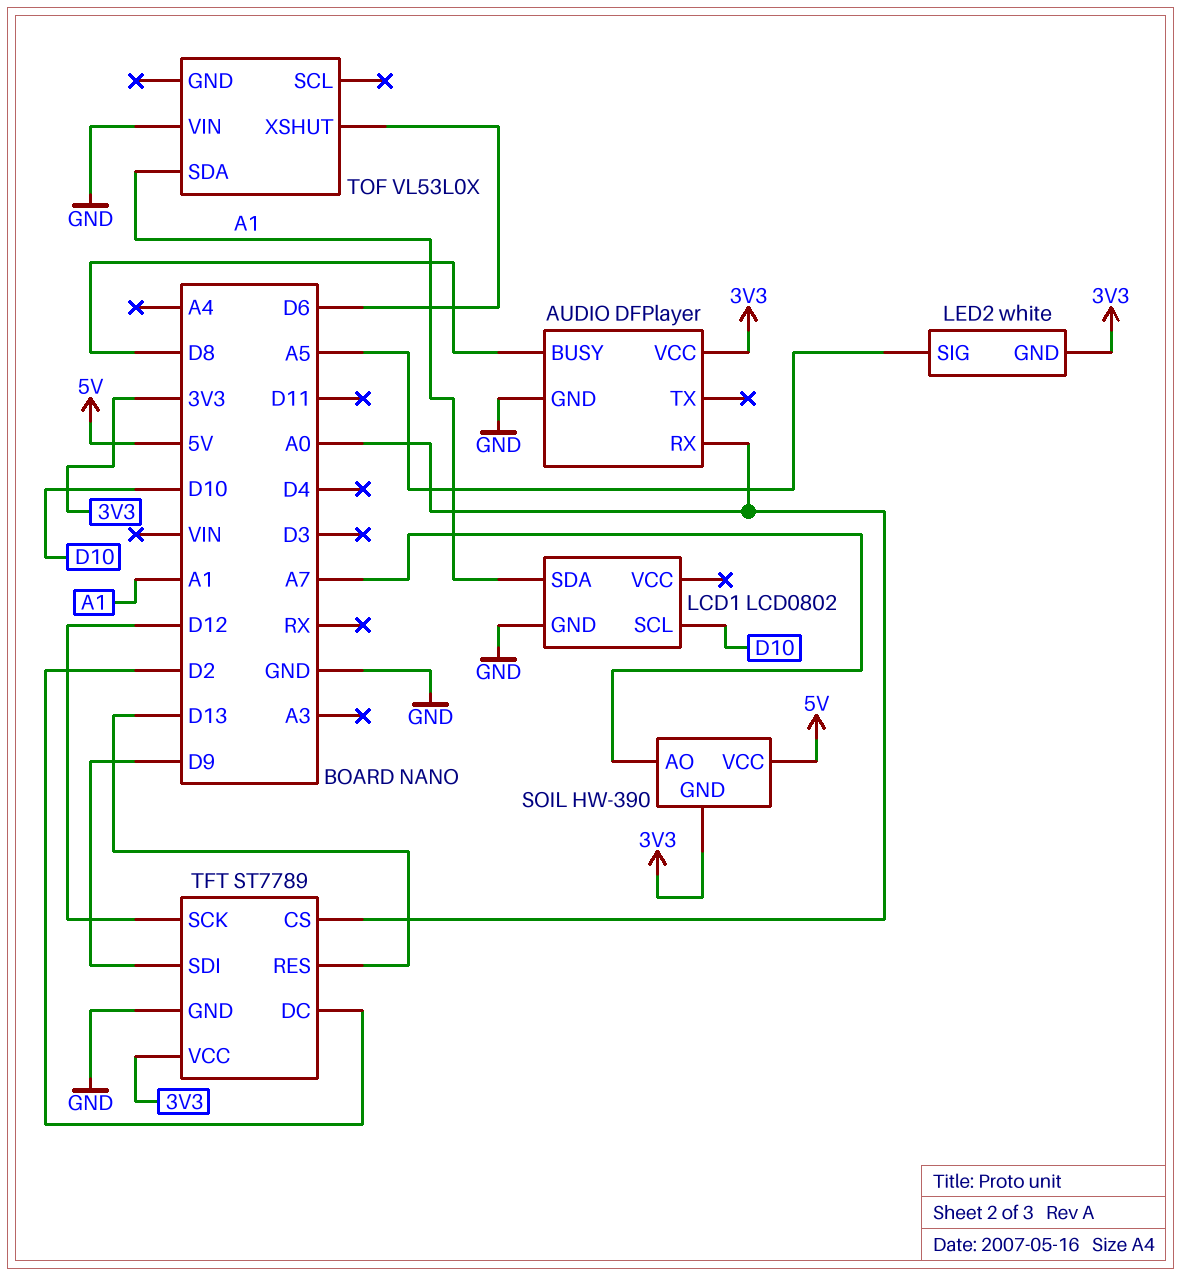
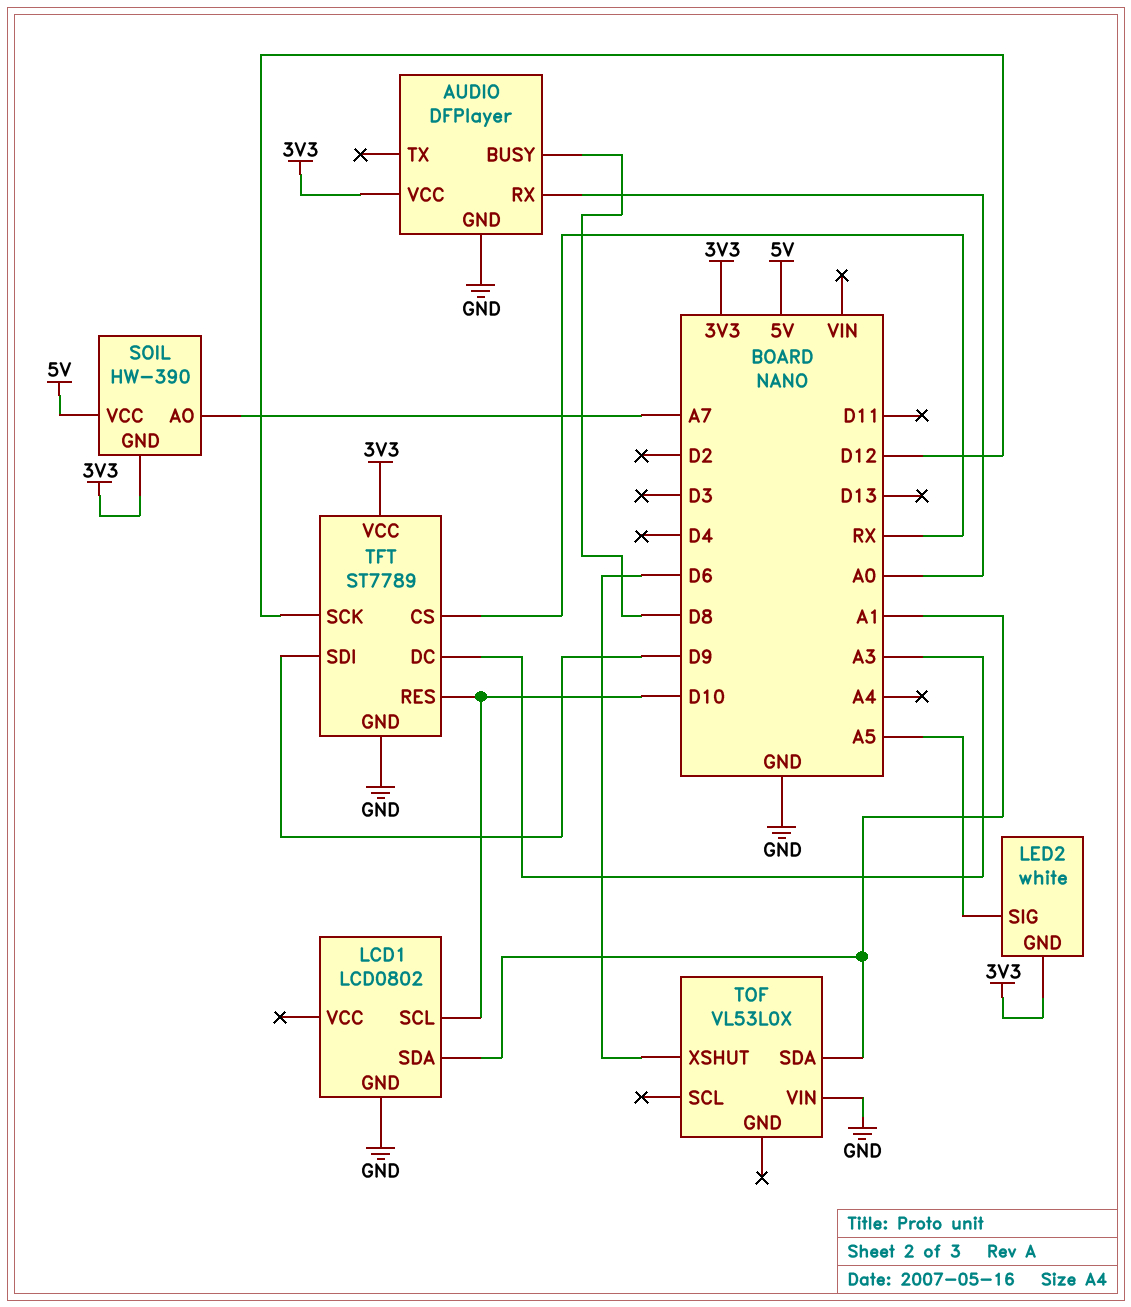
TFT pin CS: A0 -> RX
TFT pin DC: D2 -> A3
TFT pin RES: D13 -> D10

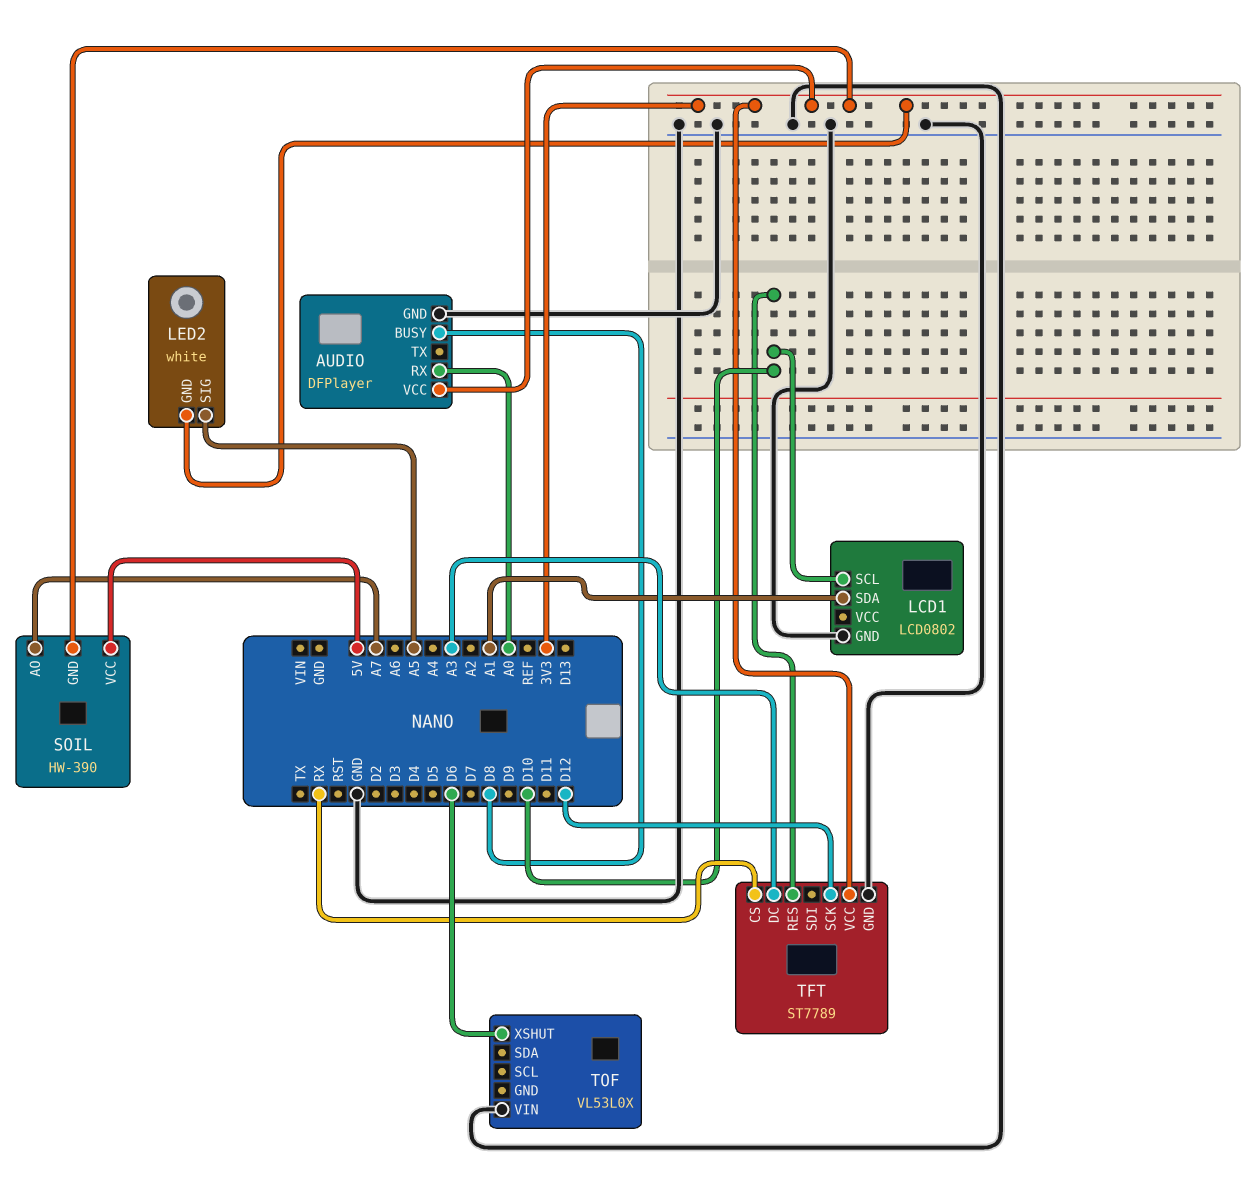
TFT pin SDI: D9 -> none
TOF pin SDA: A1 -> none

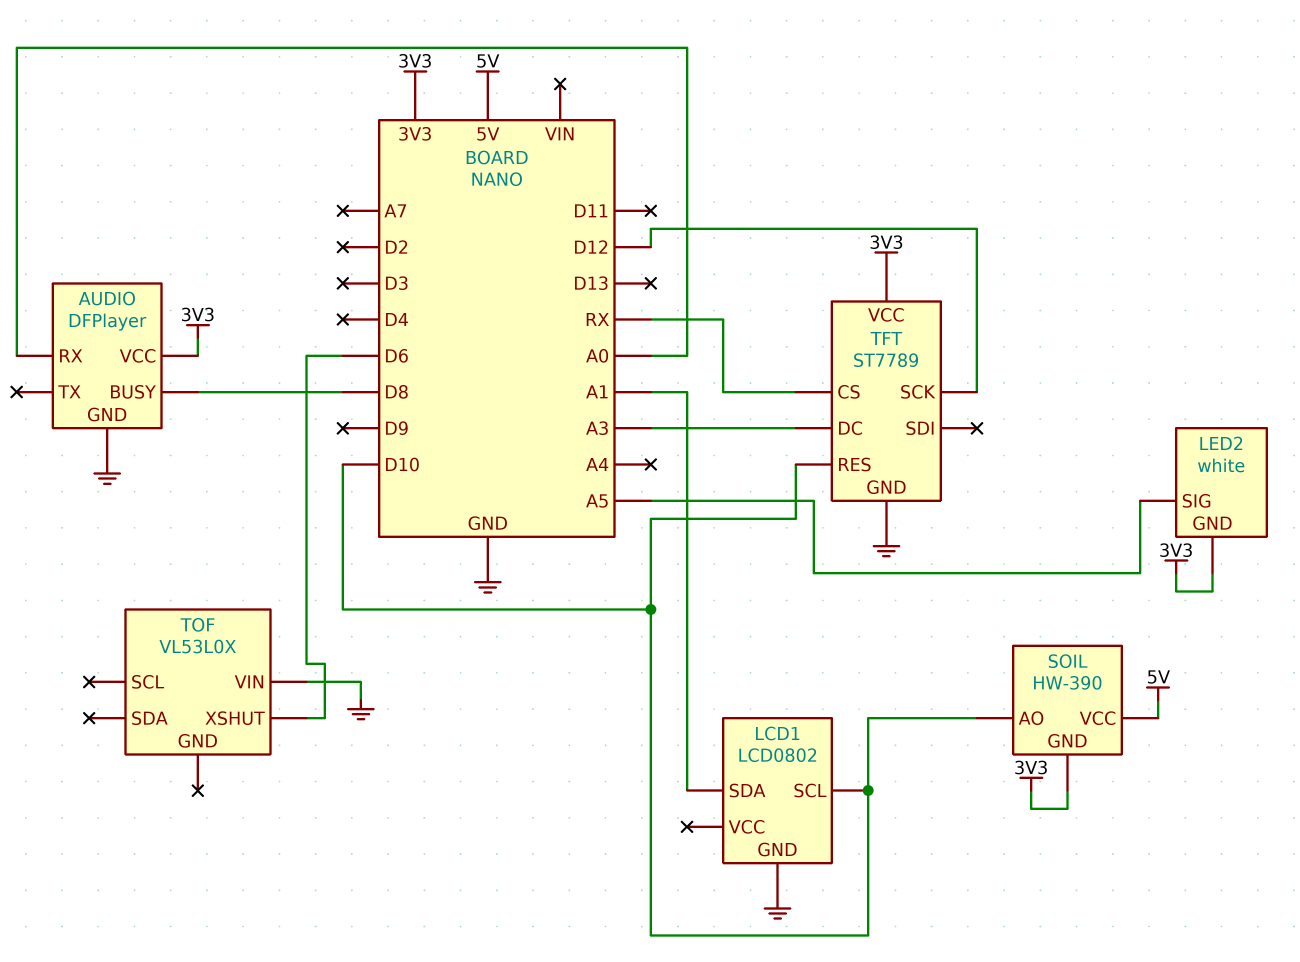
SOIL pin AO: A7 -> D10

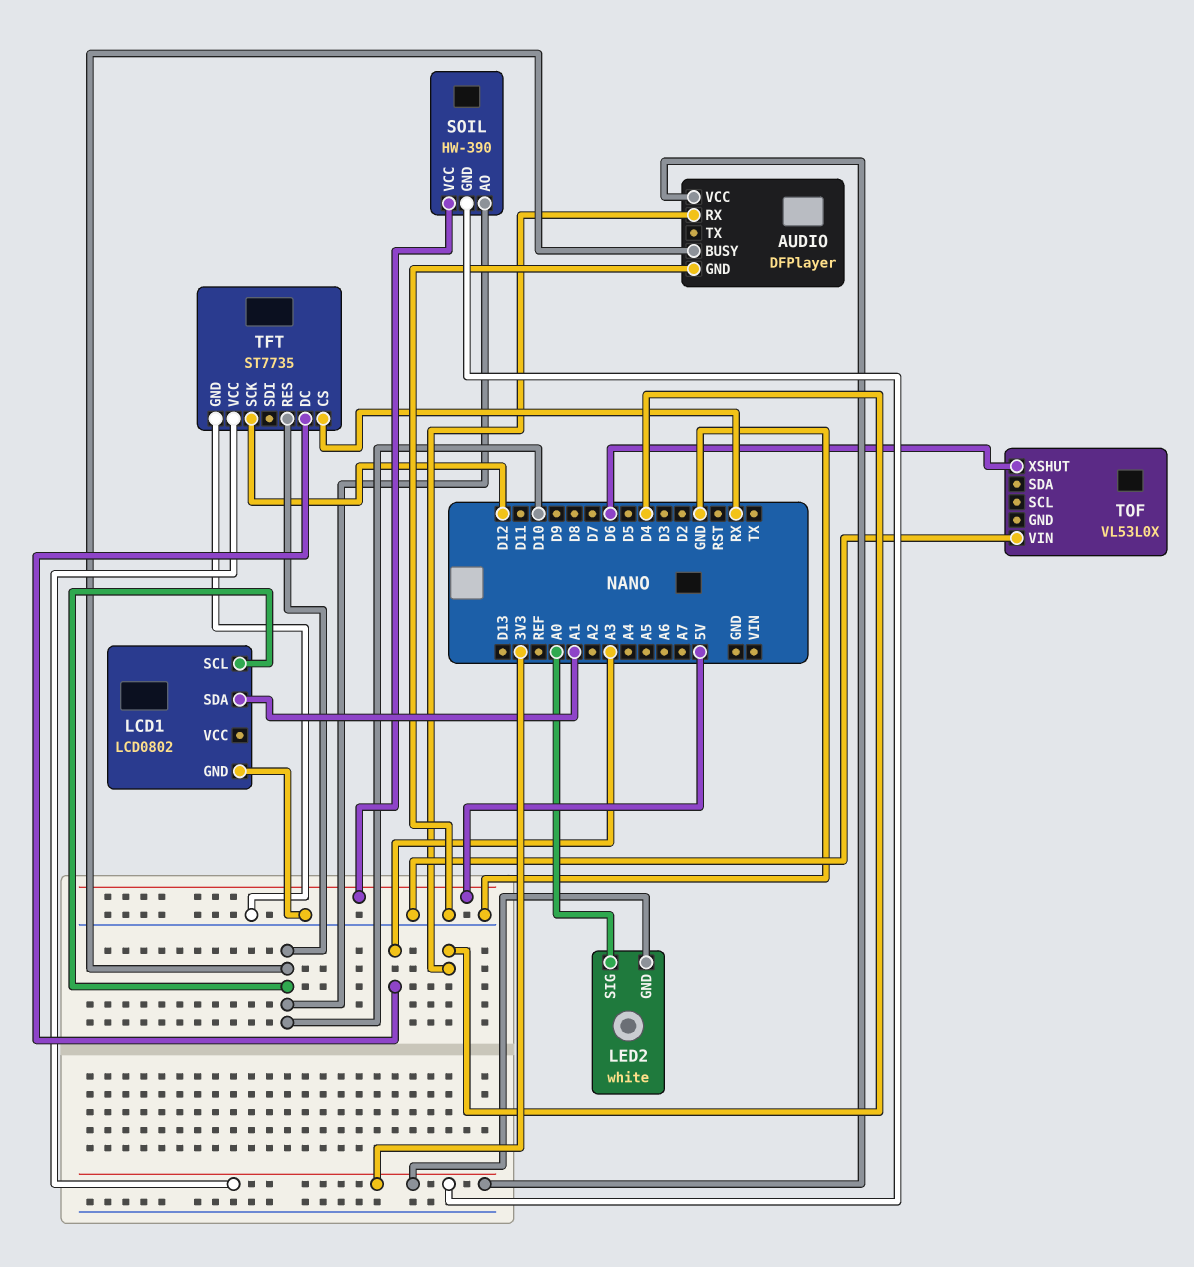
AUDIO pin BUSY: D8 -> D10
AUDIO pin RX: A0 -> D4
LED2 pin SIG: A5 -> A0
TFT: ST7789 -> ST7735

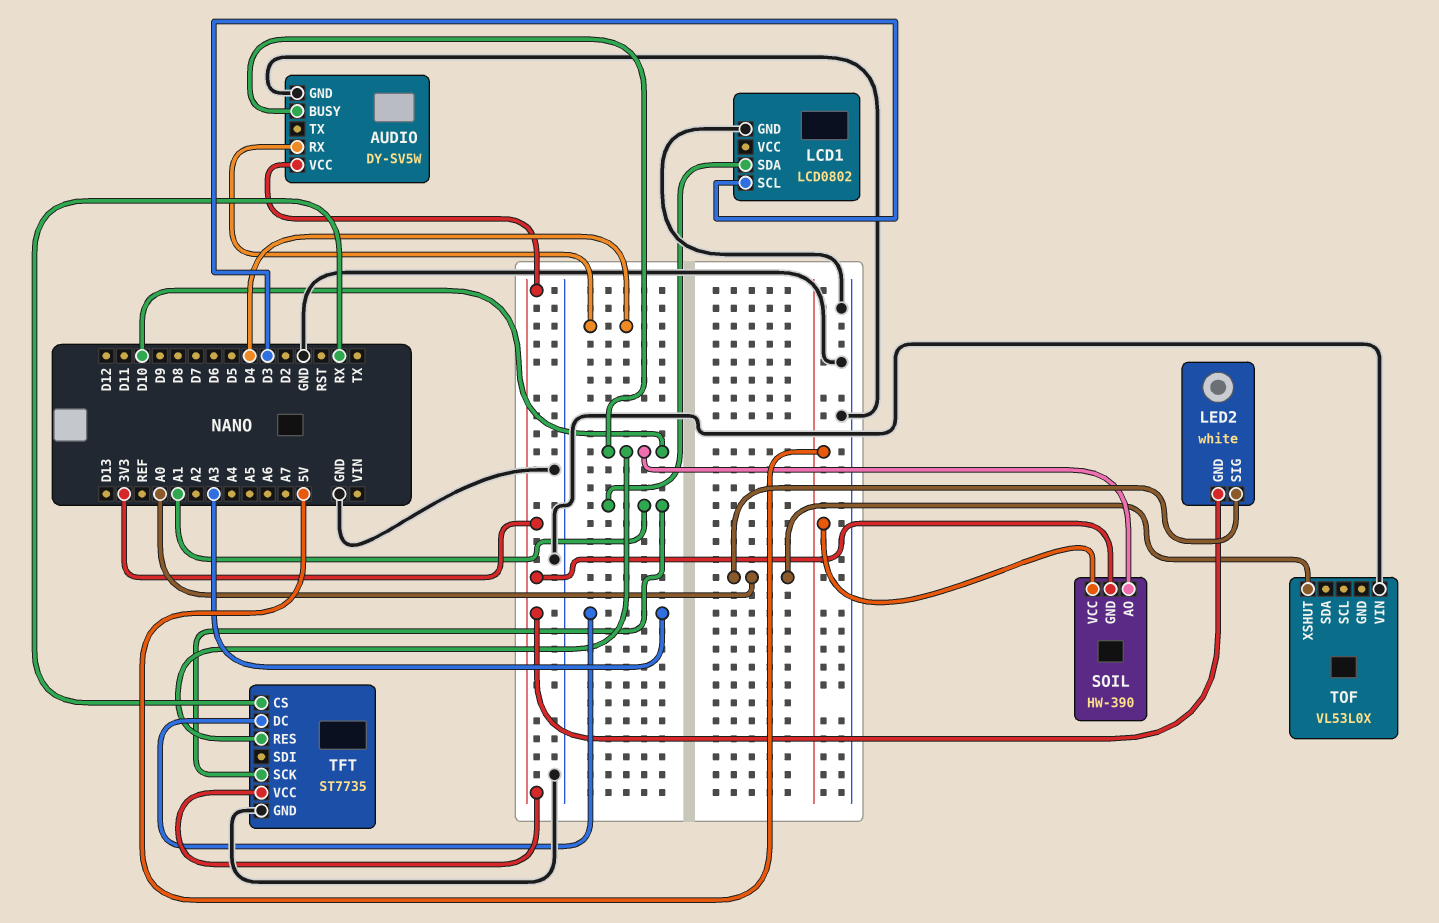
AUDIO: DFPlayer -> DY-SV5W
LCD1 pin SCL: D10 -> D3
TFT pin SCK: D12 -> A1
TOF pin XSHUT: D6 -> A0

